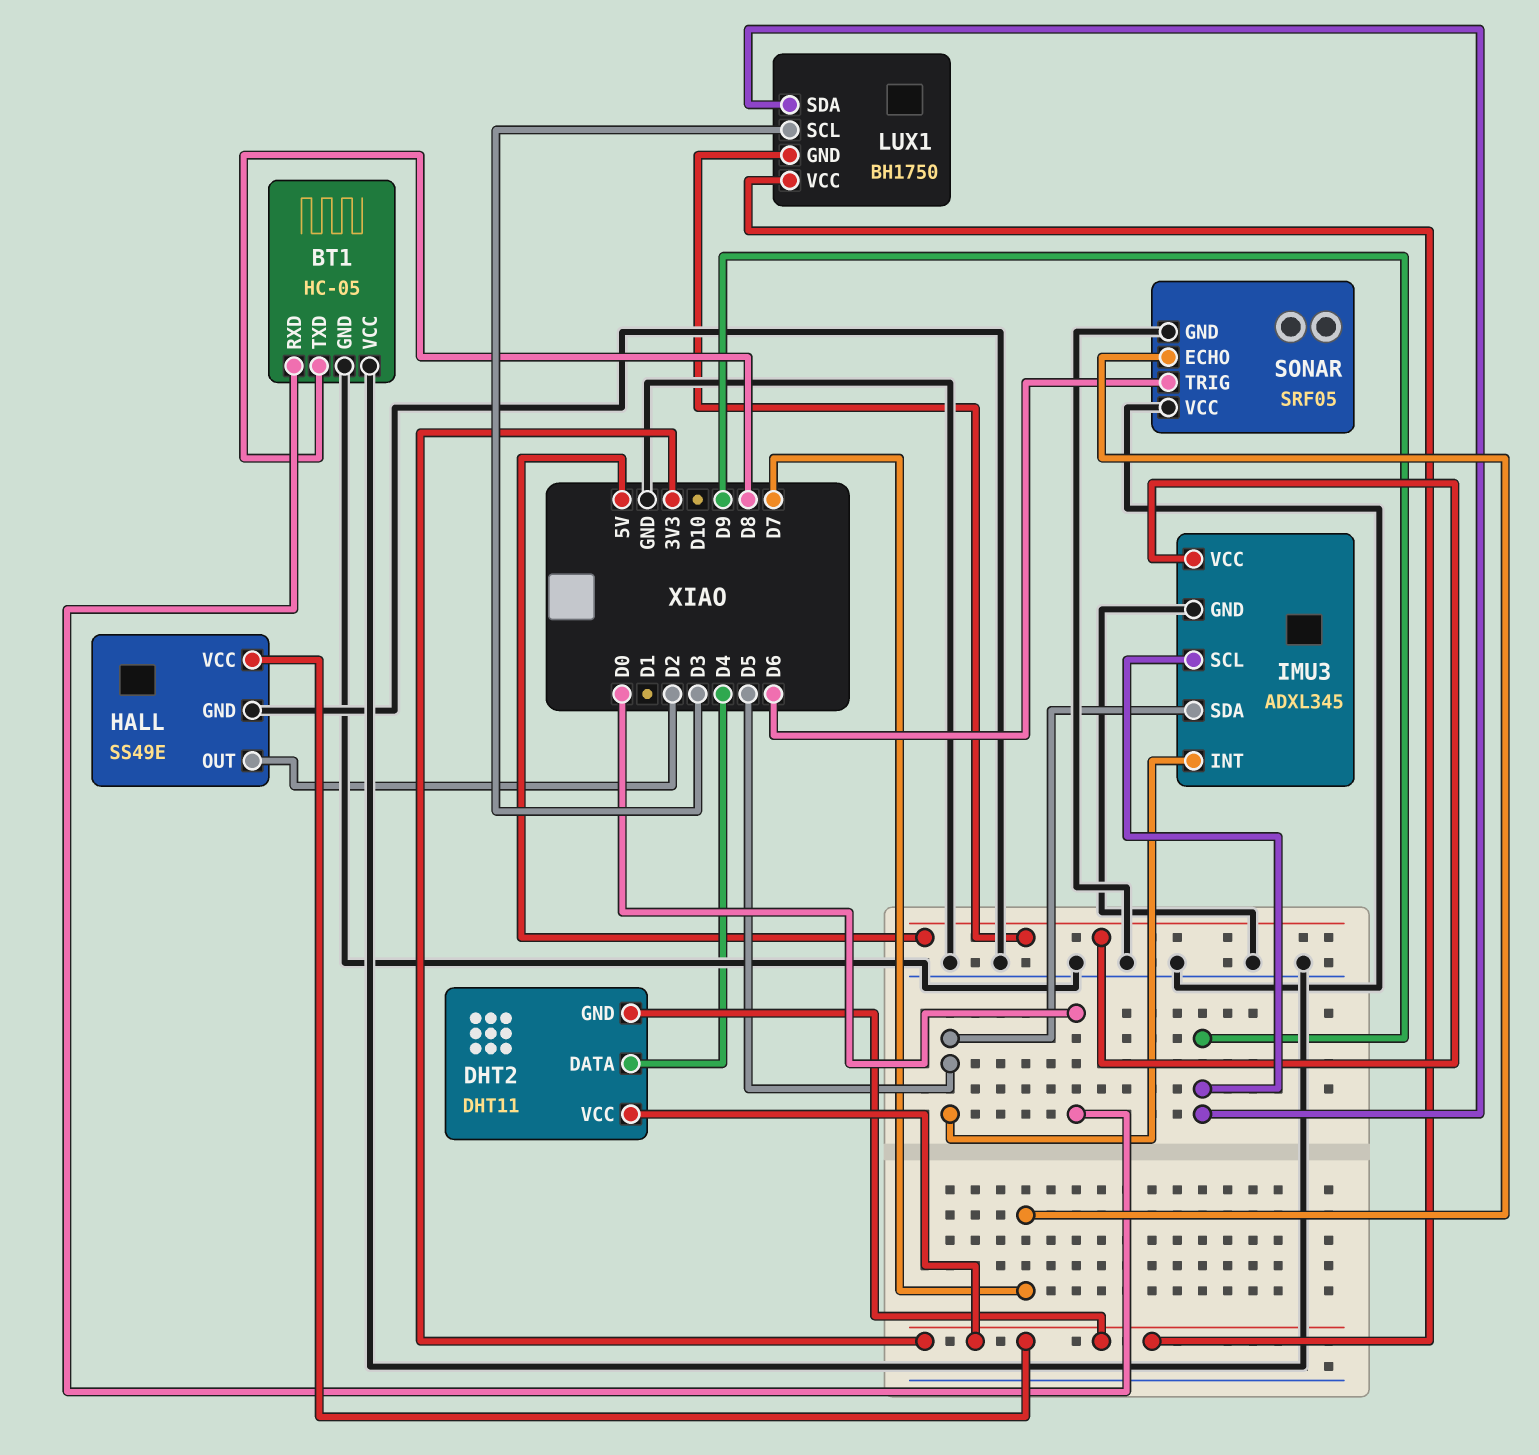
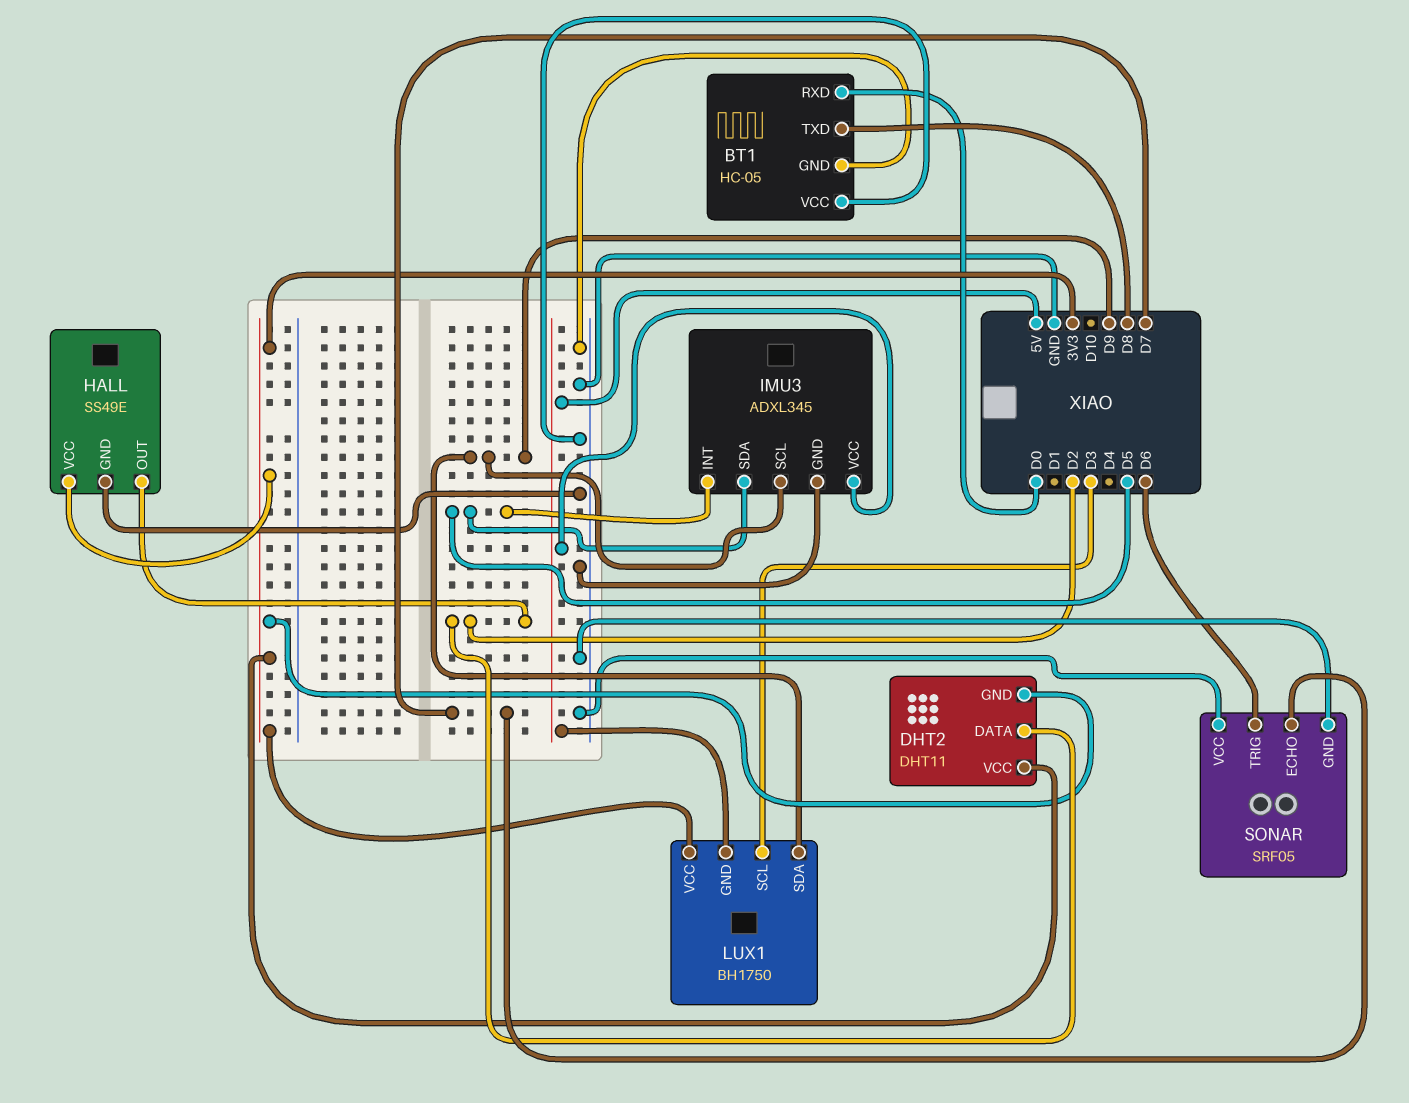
DHT2 pin DATA: D4 -> D2

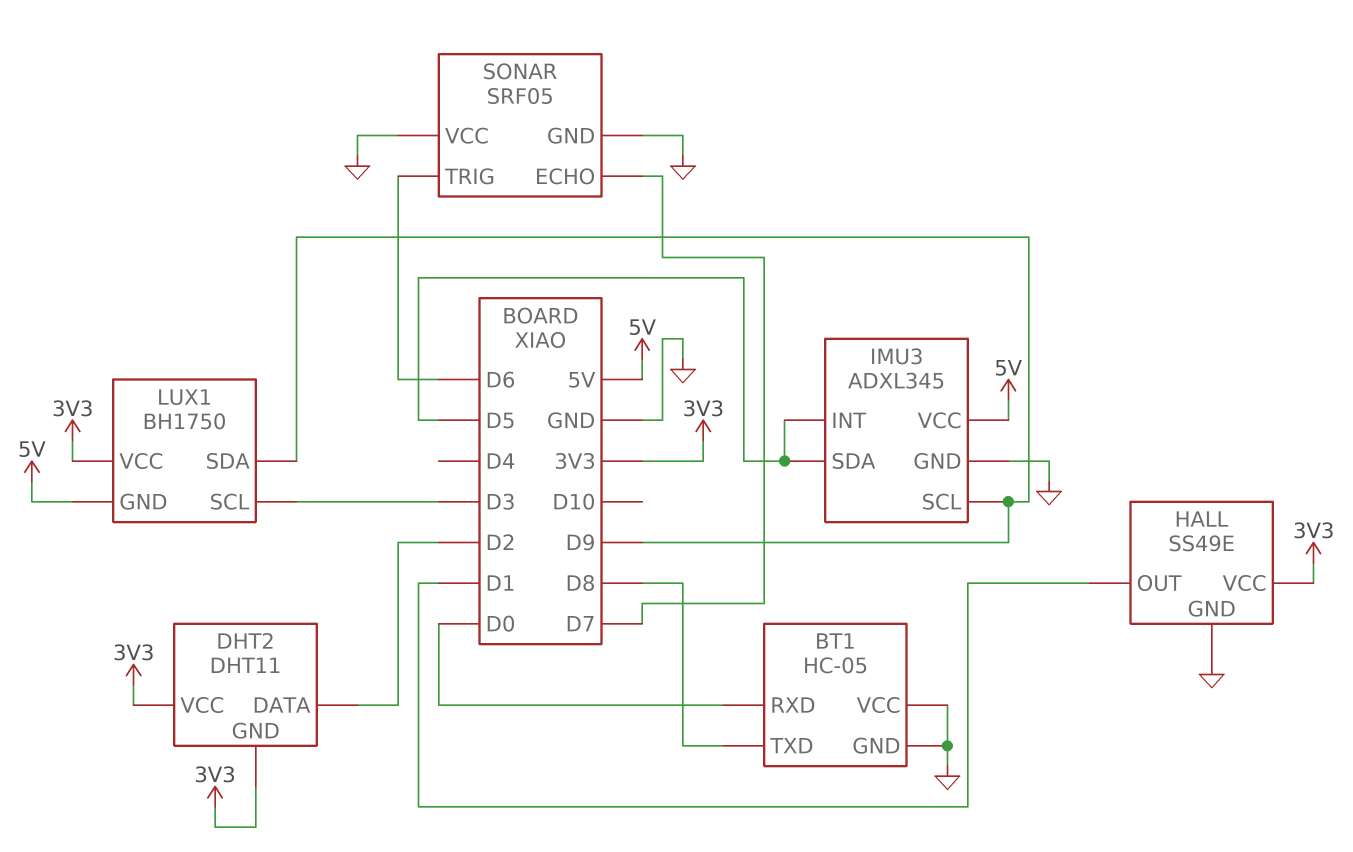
HALL pin OUT: D2 -> D1

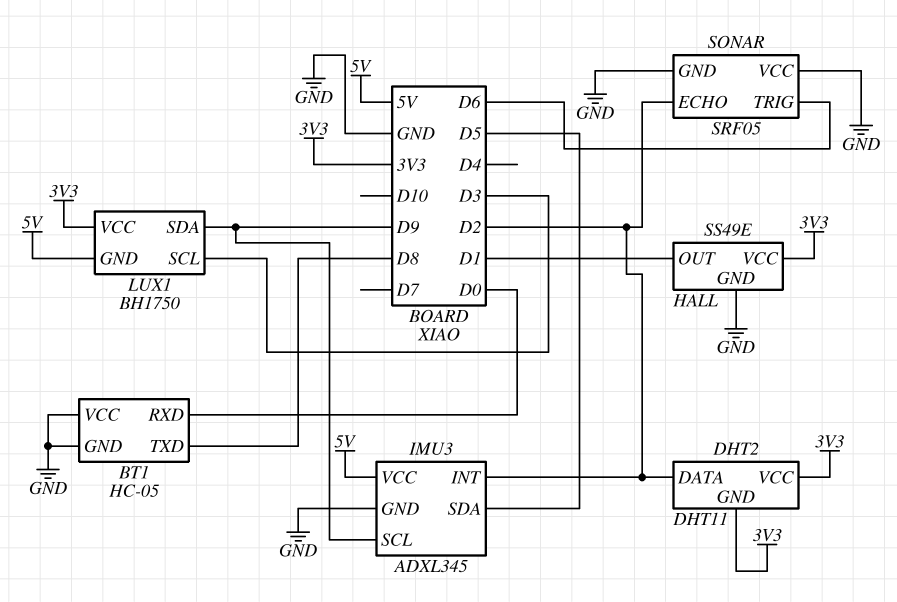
IMU3 pin INT: D5 -> D2
SONAR pin ECHO: D7 -> D2

